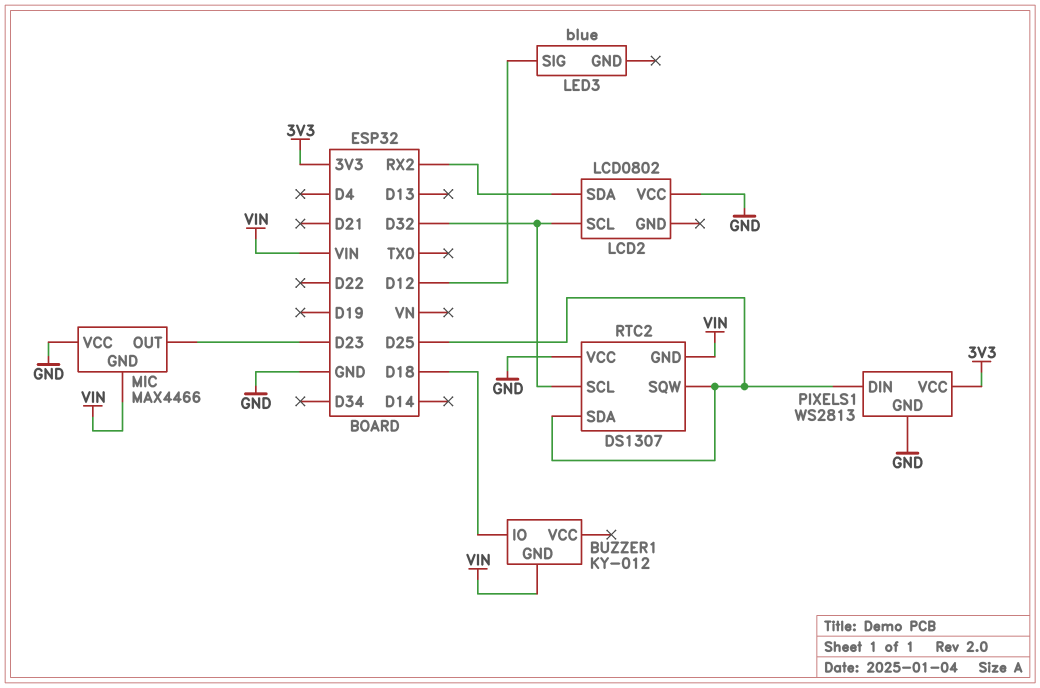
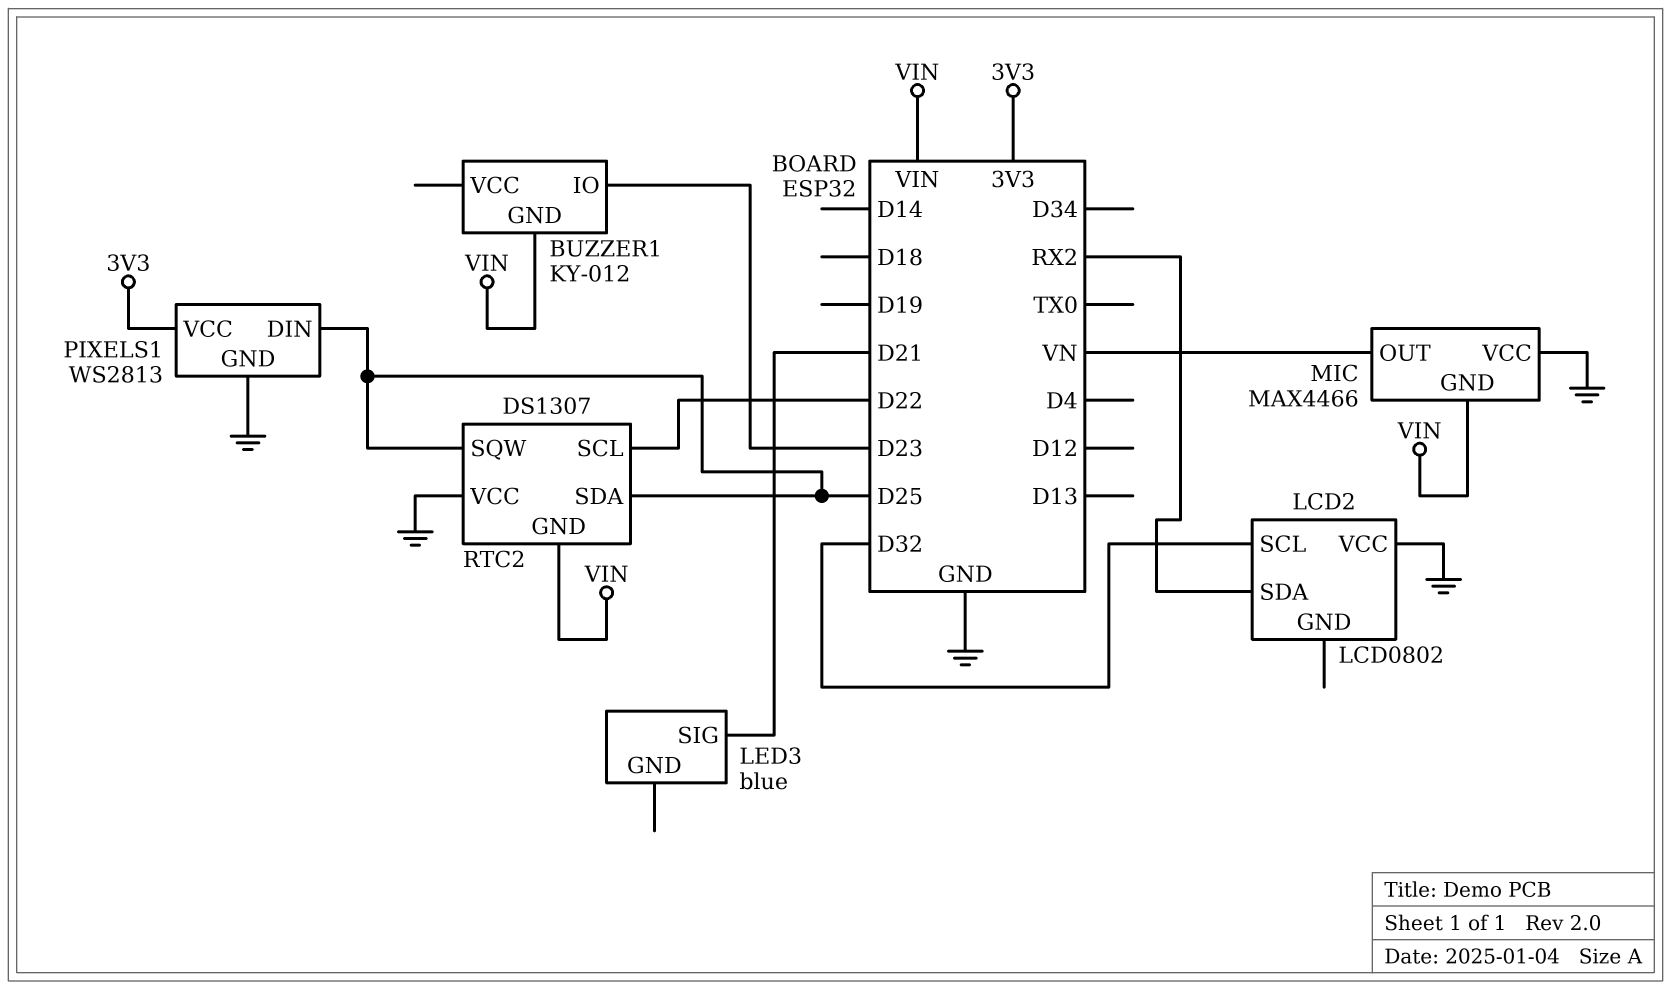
BUZZER1 pin IO: D18 -> D23
LED3 pin SIG: D12 -> D21
MIC pin OUT: D23 -> VN
RTC2 pin SCL: D32 -> D22

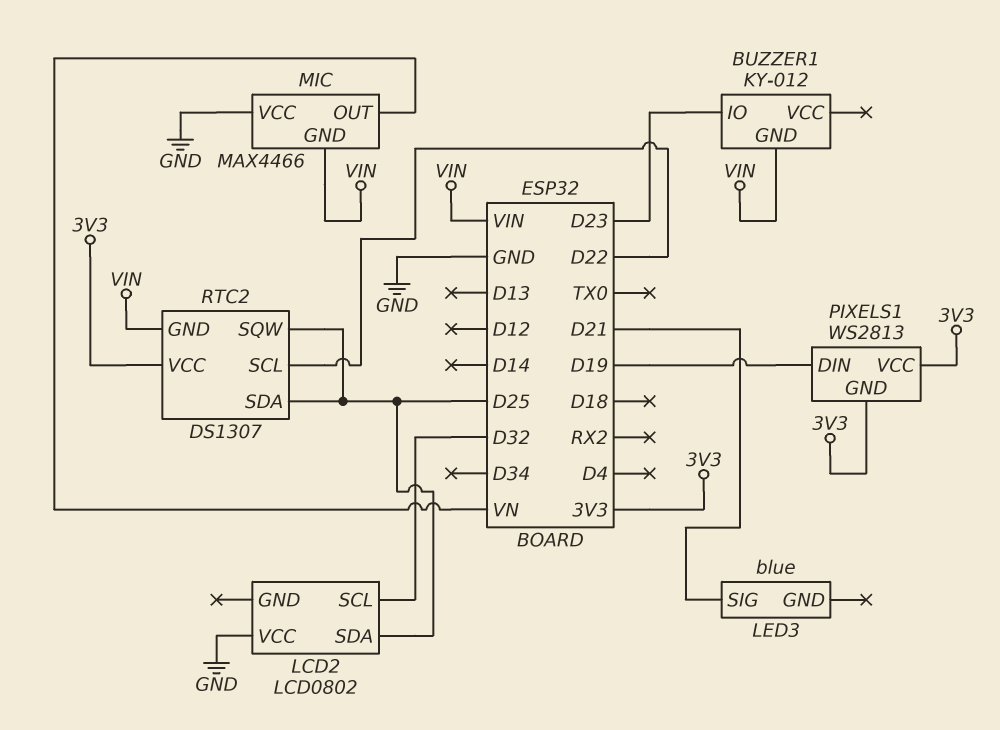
LCD2 pin SDA: RX2 -> D25
PIXELS1 pin DIN: D25 -> D19
PIXELS1 pin GND: GND -> 3V3
RTC2 pin VCC: GND -> 3V3

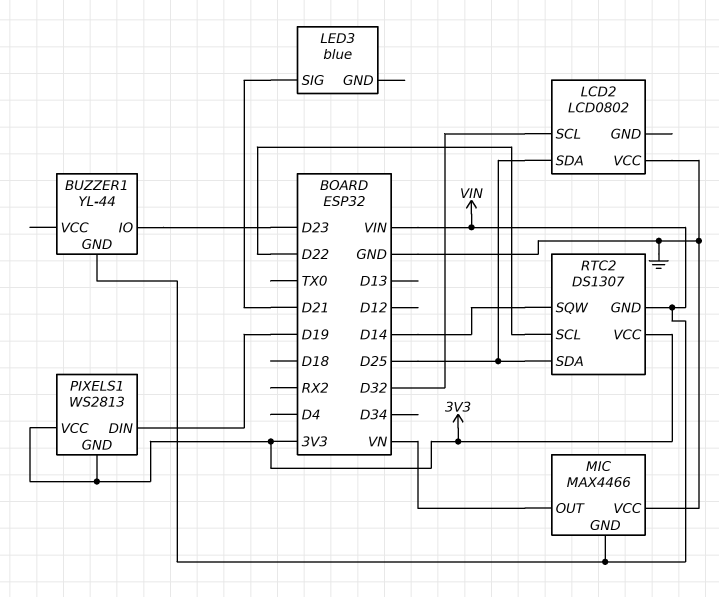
BUZZER1: KY-012 -> YL-44
RTC2 pin SQW: D25 -> D14

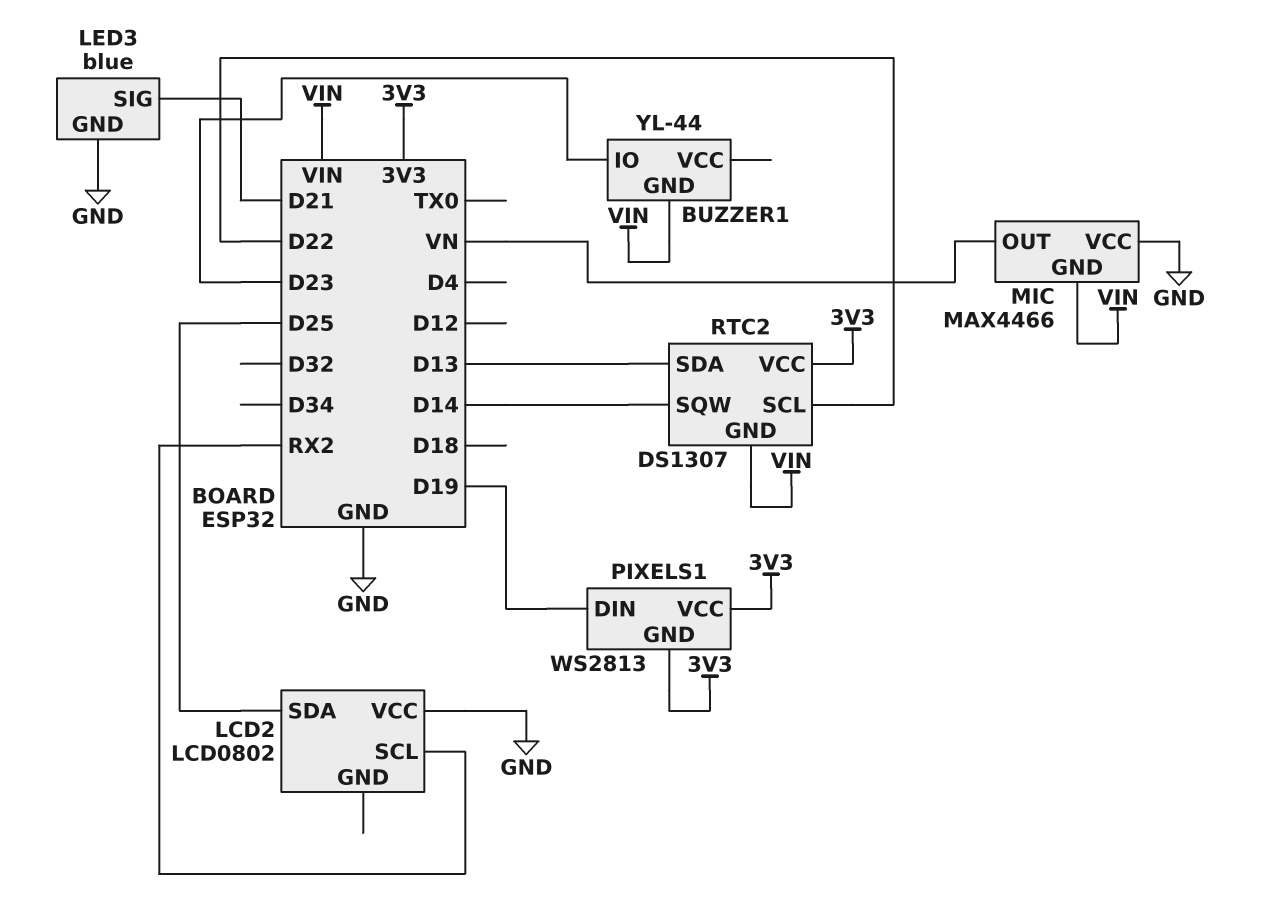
LCD2 pin SCL: D32 -> RX2
LED3 pin GND: none -> GND
RTC2 pin SDA: D25 -> D13

